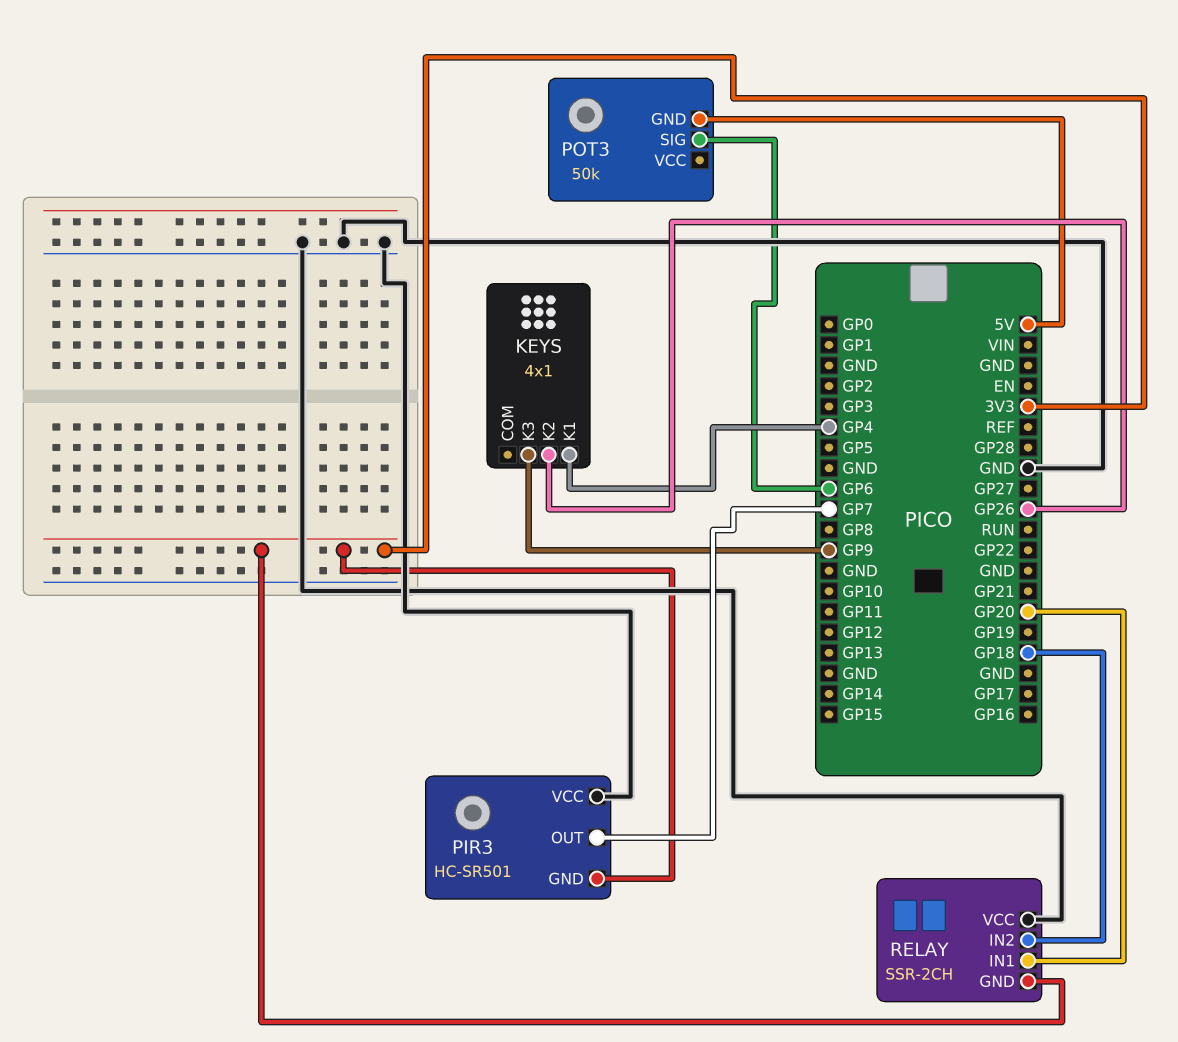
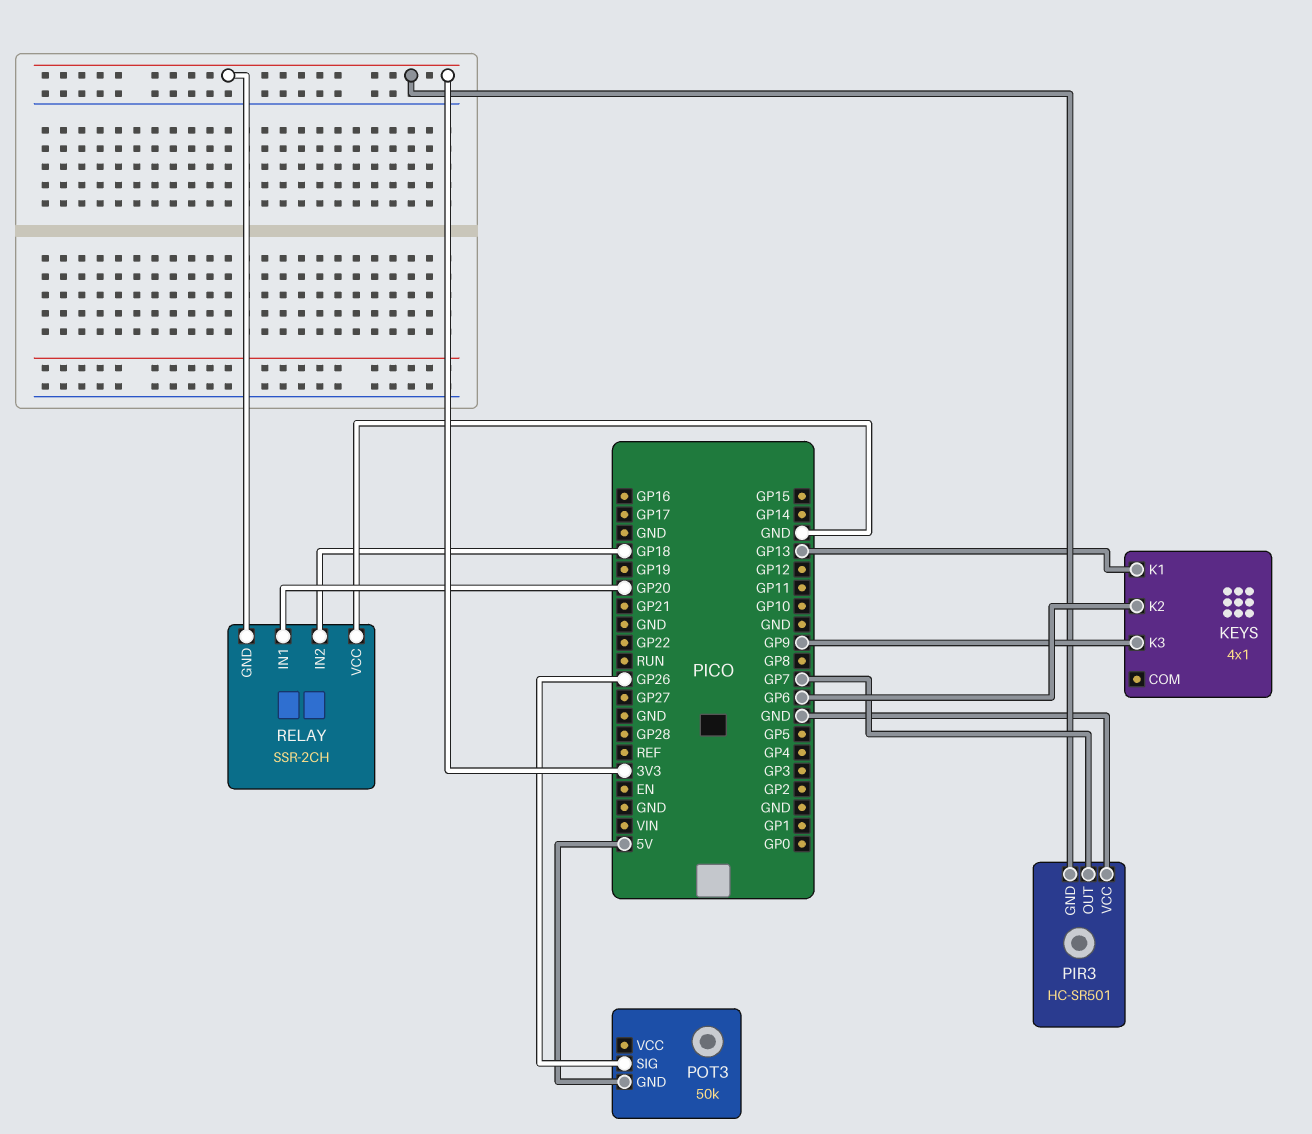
KEYS pin K1: GP4 -> GP13
KEYS pin K2: GP26 -> GP6
POT3 pin SIG: GP6 -> GP26

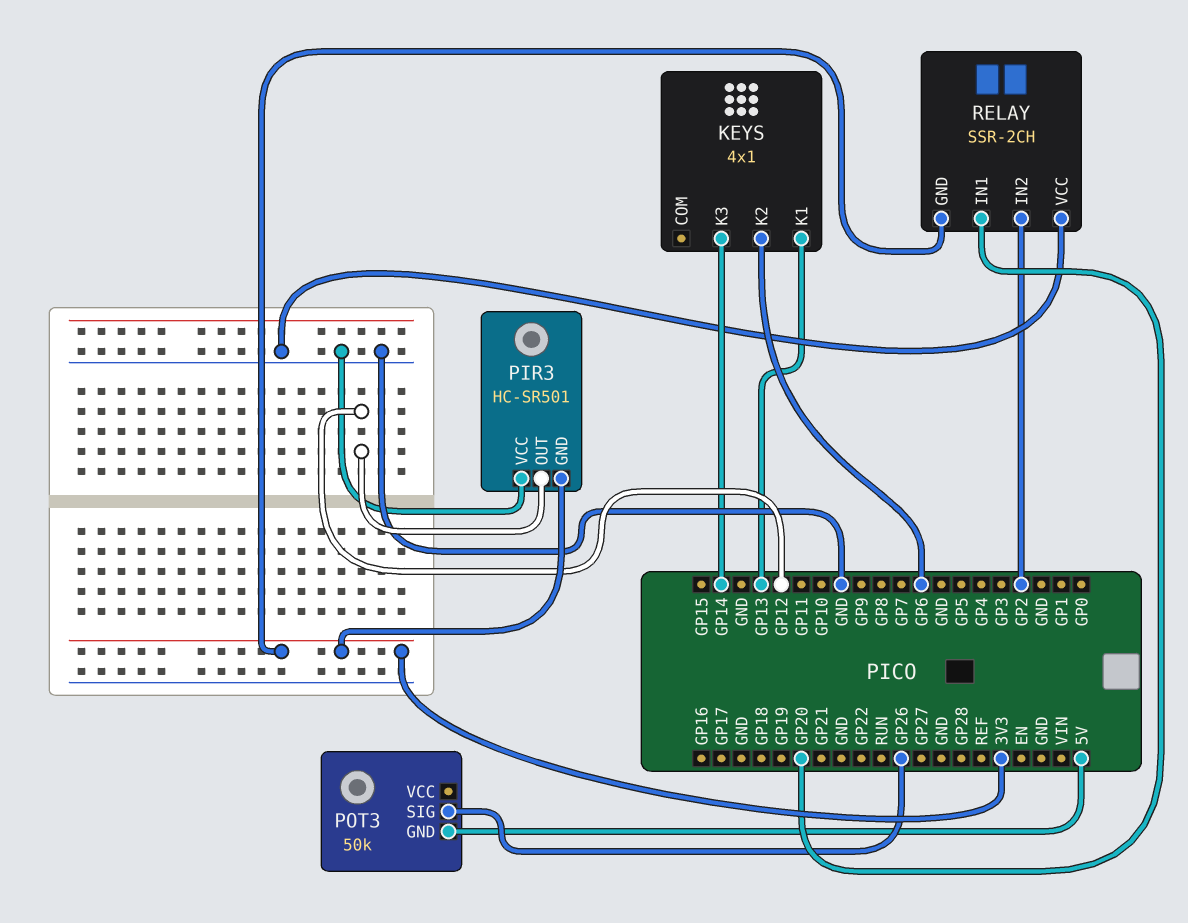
KEYS pin K3: GP9 -> GP14
PIR3 pin OUT: GP7 -> GP12
RELAY pin IN2: GP18 -> GP2

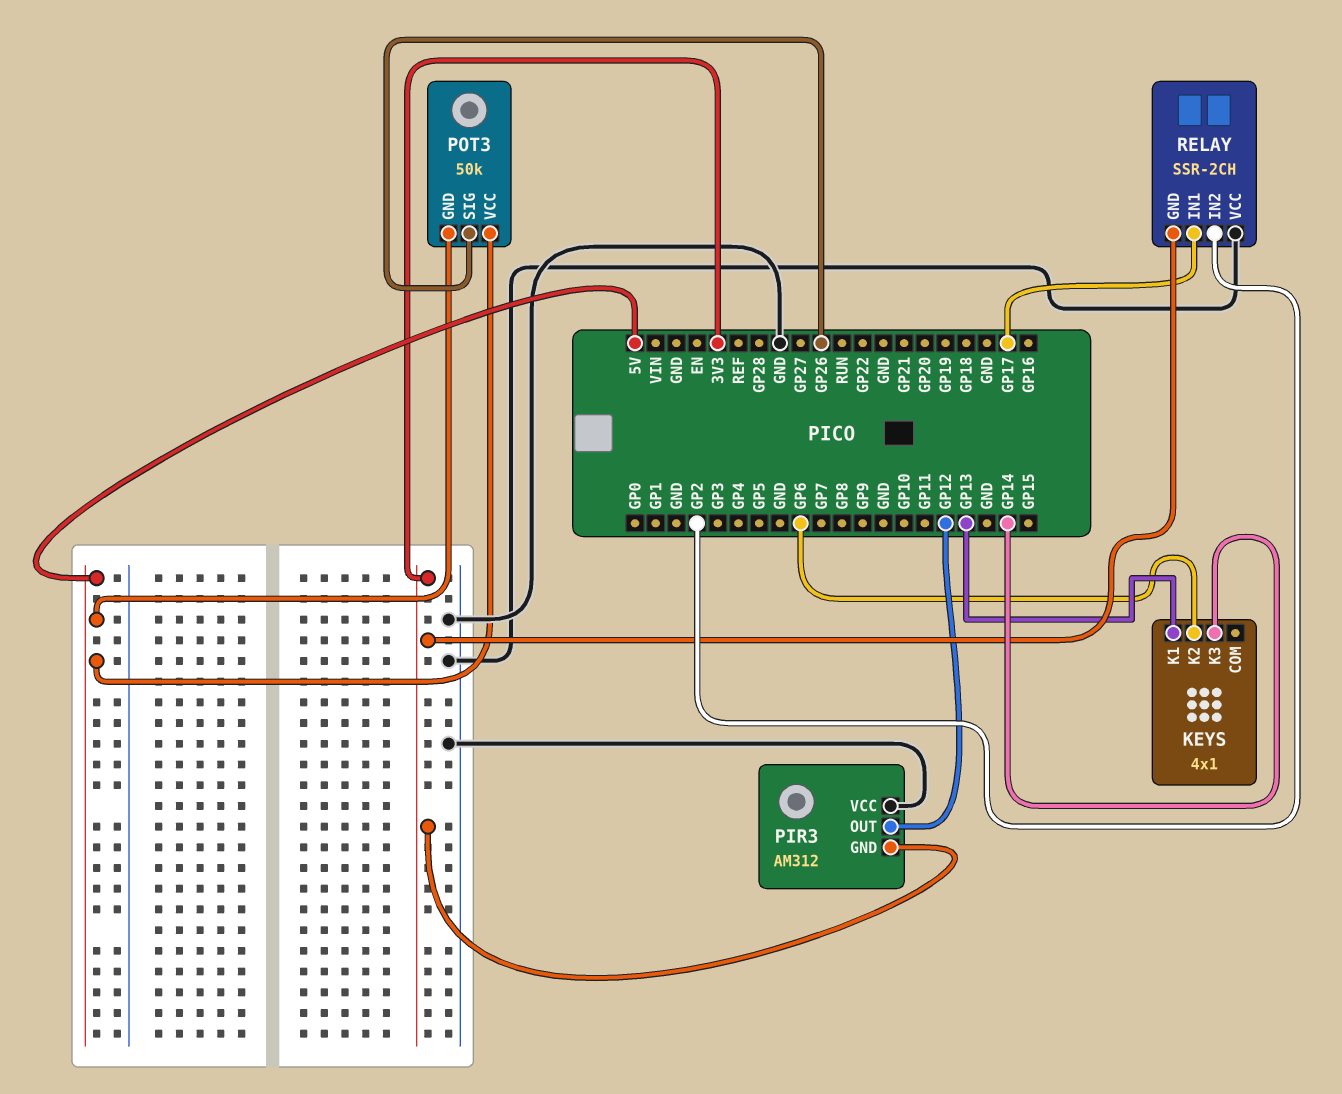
PIR3: HC-SR501 -> AM312
POT3 pin VCC: none -> 5V
RELAY pin IN1: GP20 -> GP17

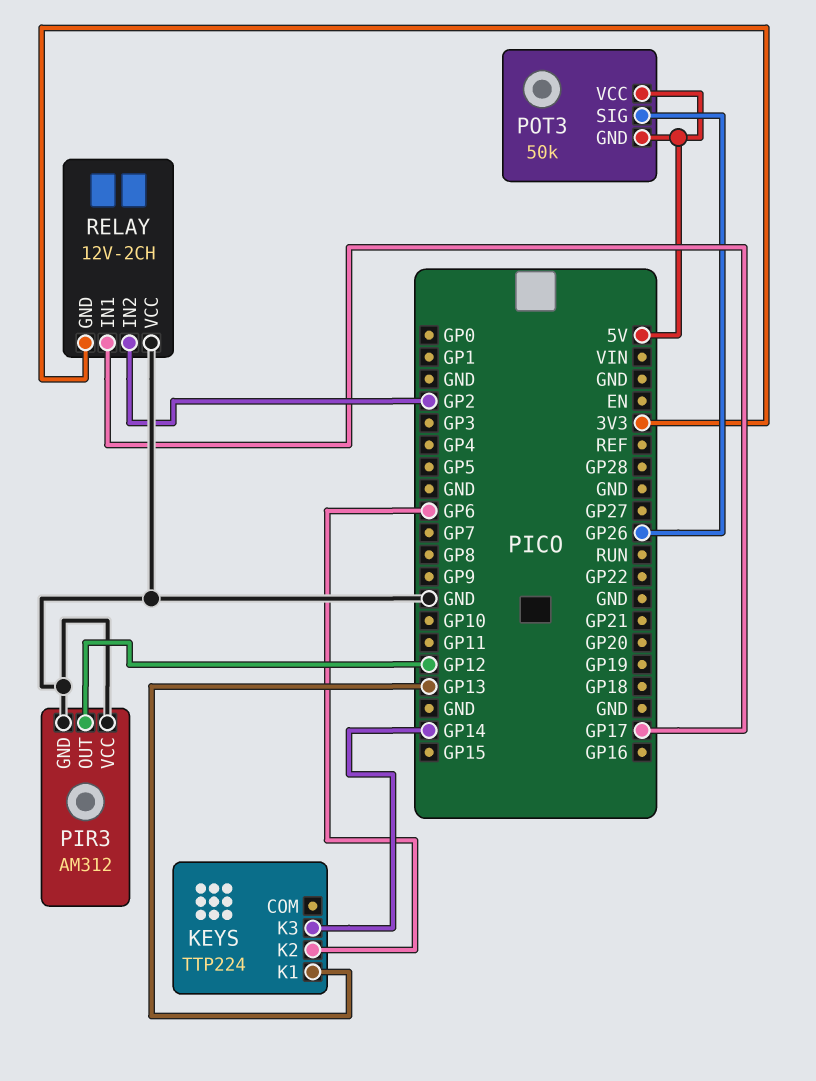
KEYS: 4x1 -> TTP224
PIR3 pin GND: 3V3 -> GND
RELAY: SSR-2CH -> 12V-2CH

